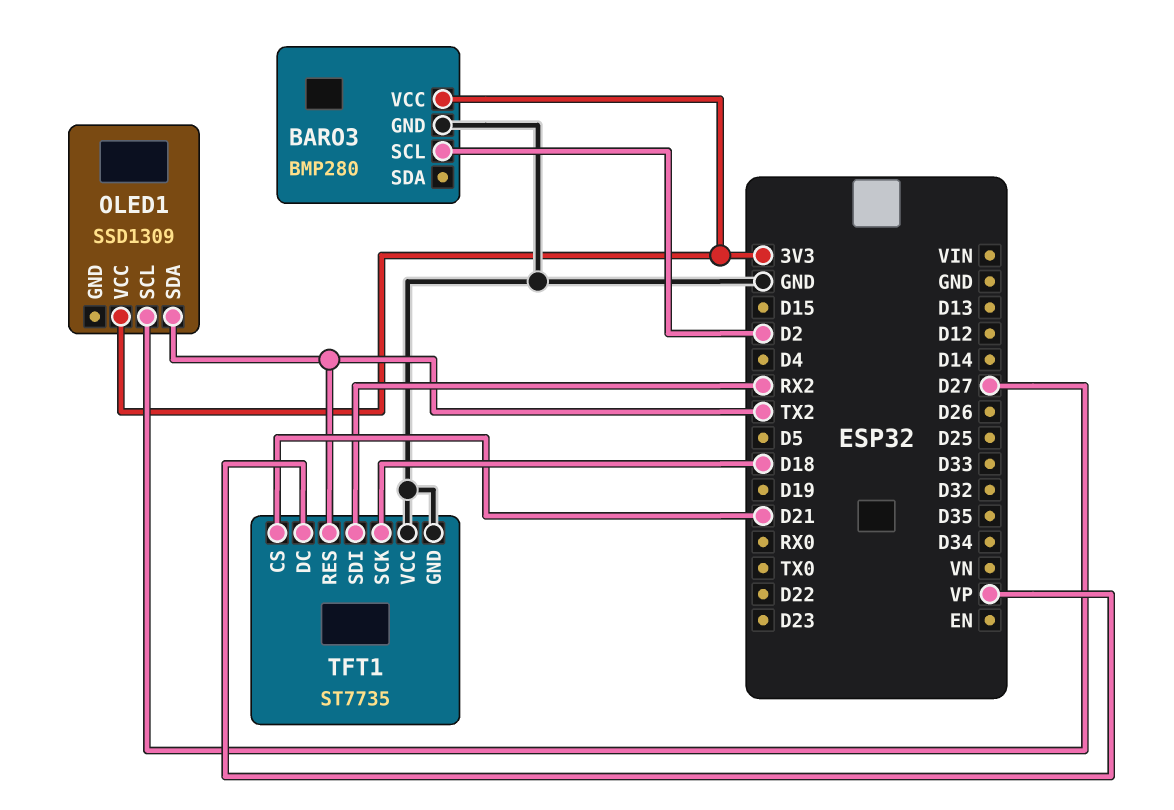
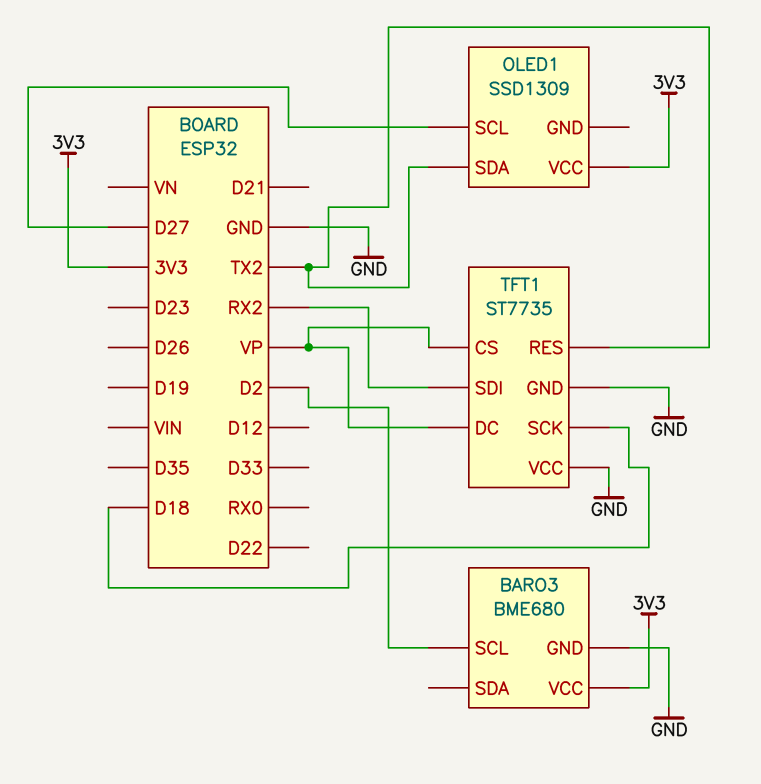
BARO3: BMP280 -> BME680
TFT1 pin CS: D21 -> VP

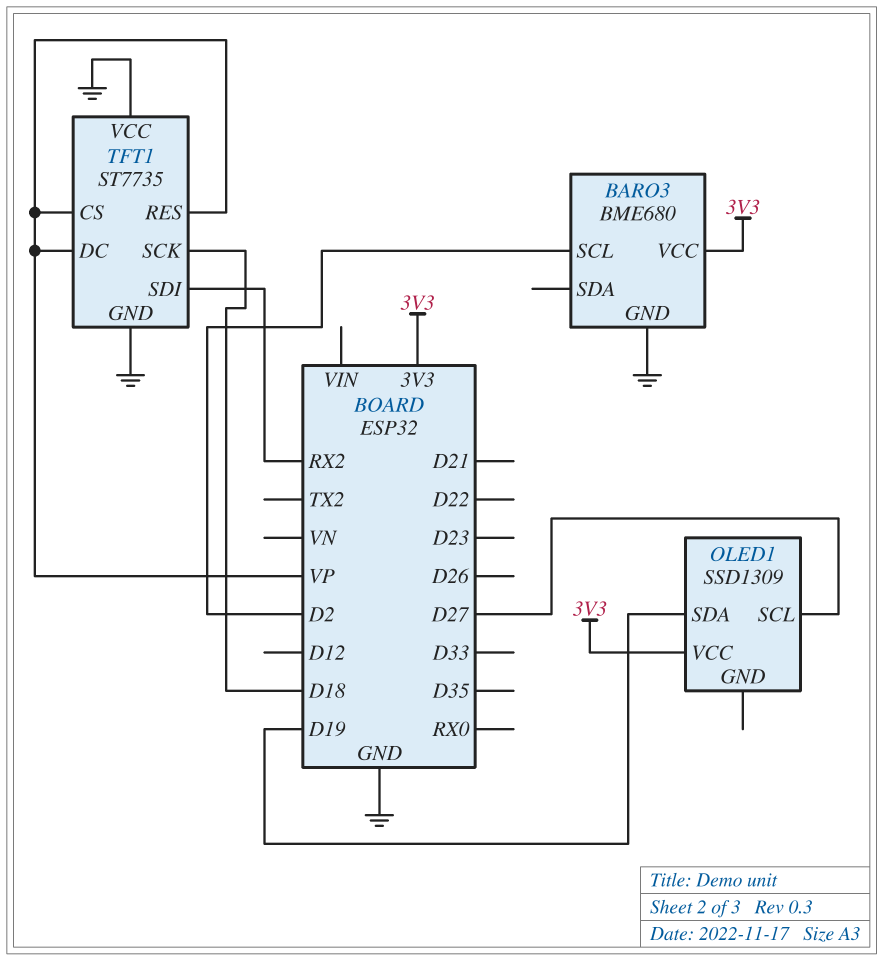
OLED1 pin SDA: TX2 -> D19
TFT1 pin RES: TX2 -> VP

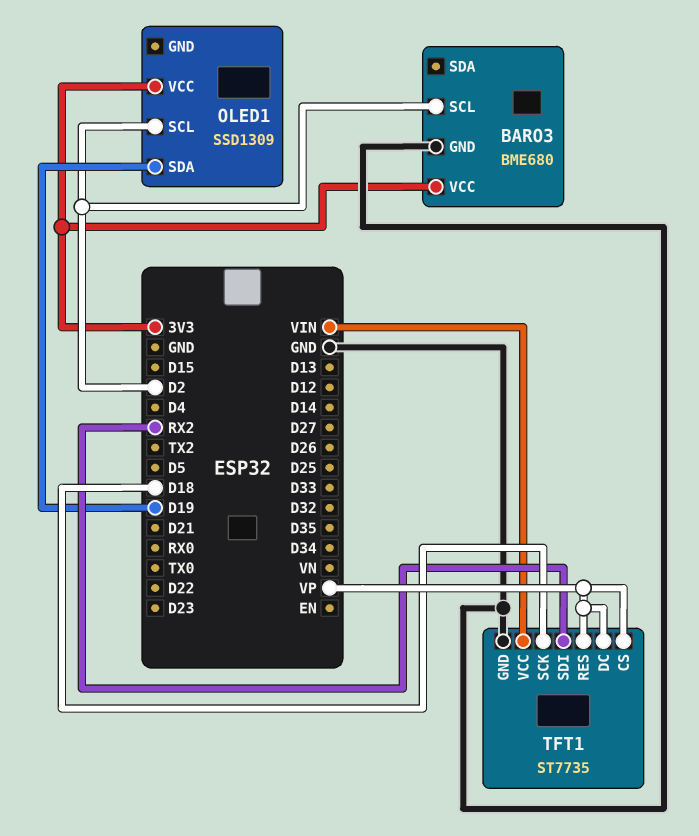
OLED1 pin SCL: D27 -> D2
TFT1 pin VCC: GND -> VIN

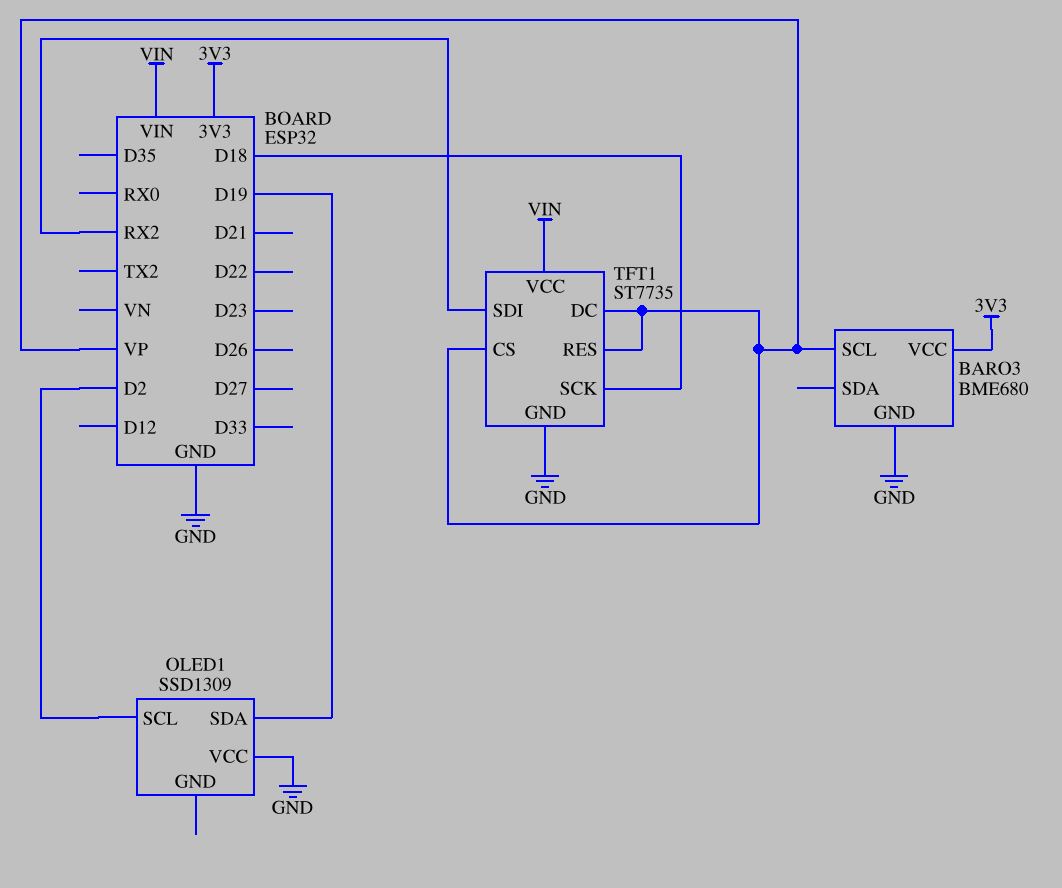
BARO3 pin SCL: D2 -> VP
OLED1 pin VCC: 3V3 -> GND

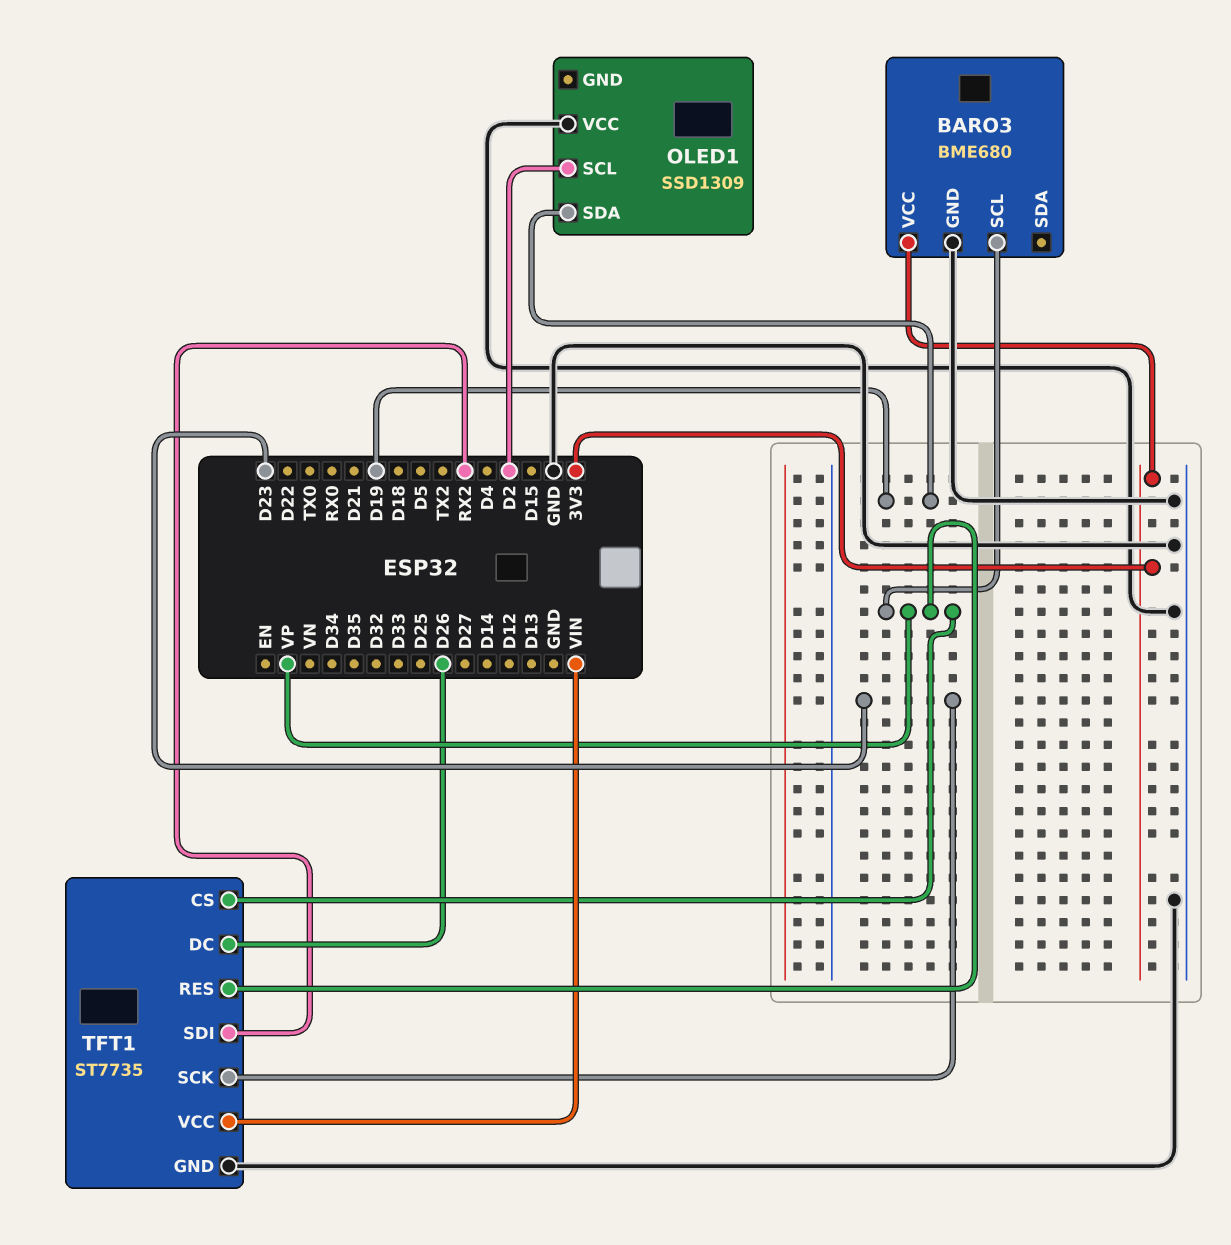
TFT1 pin DC: VP -> D26
TFT1 pin SCK: D18 -> D23

